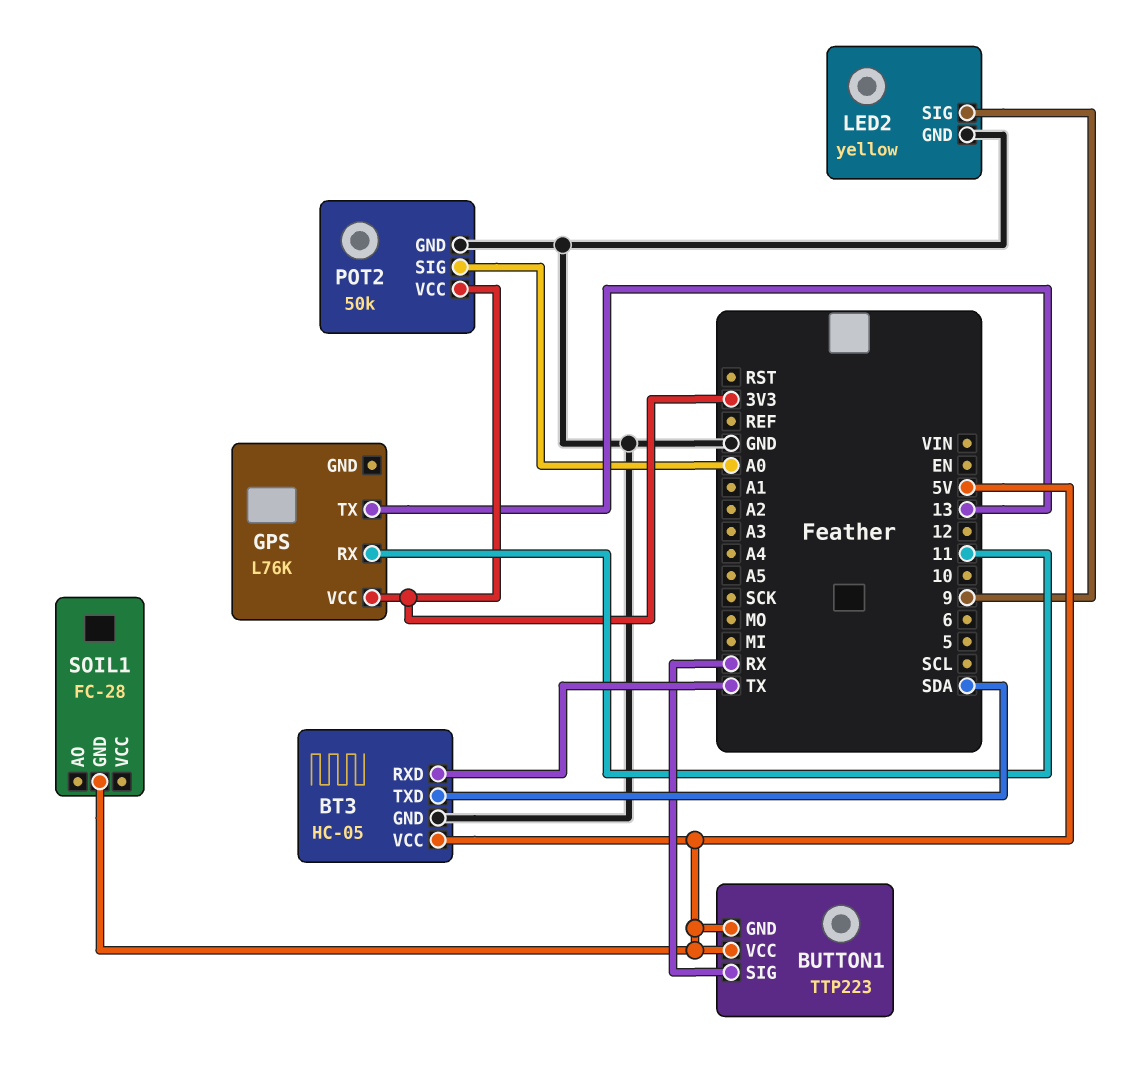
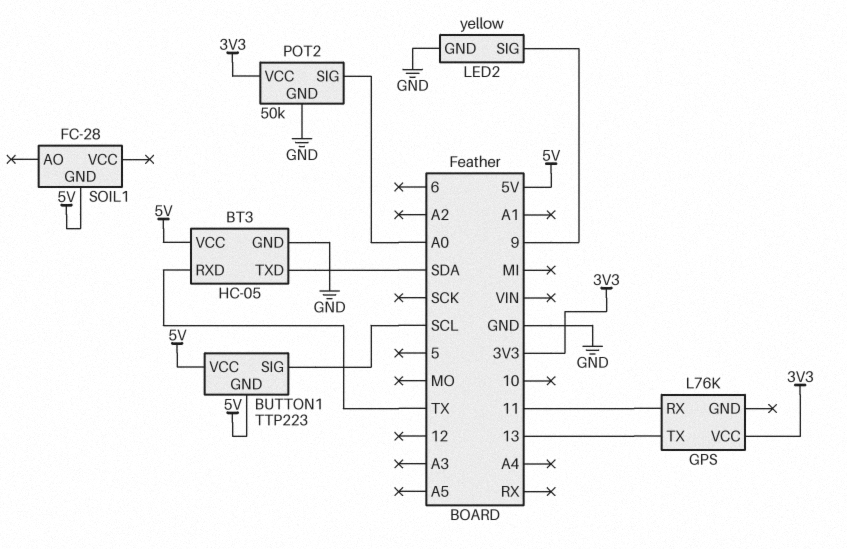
BUTTON1 pin SIG: RX -> SCL

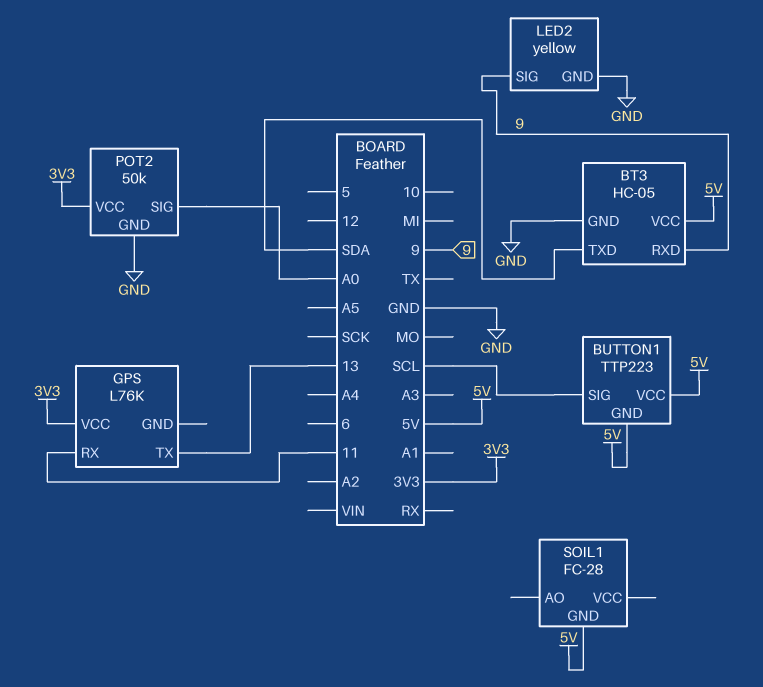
BT3 pin RXD: TX -> 9

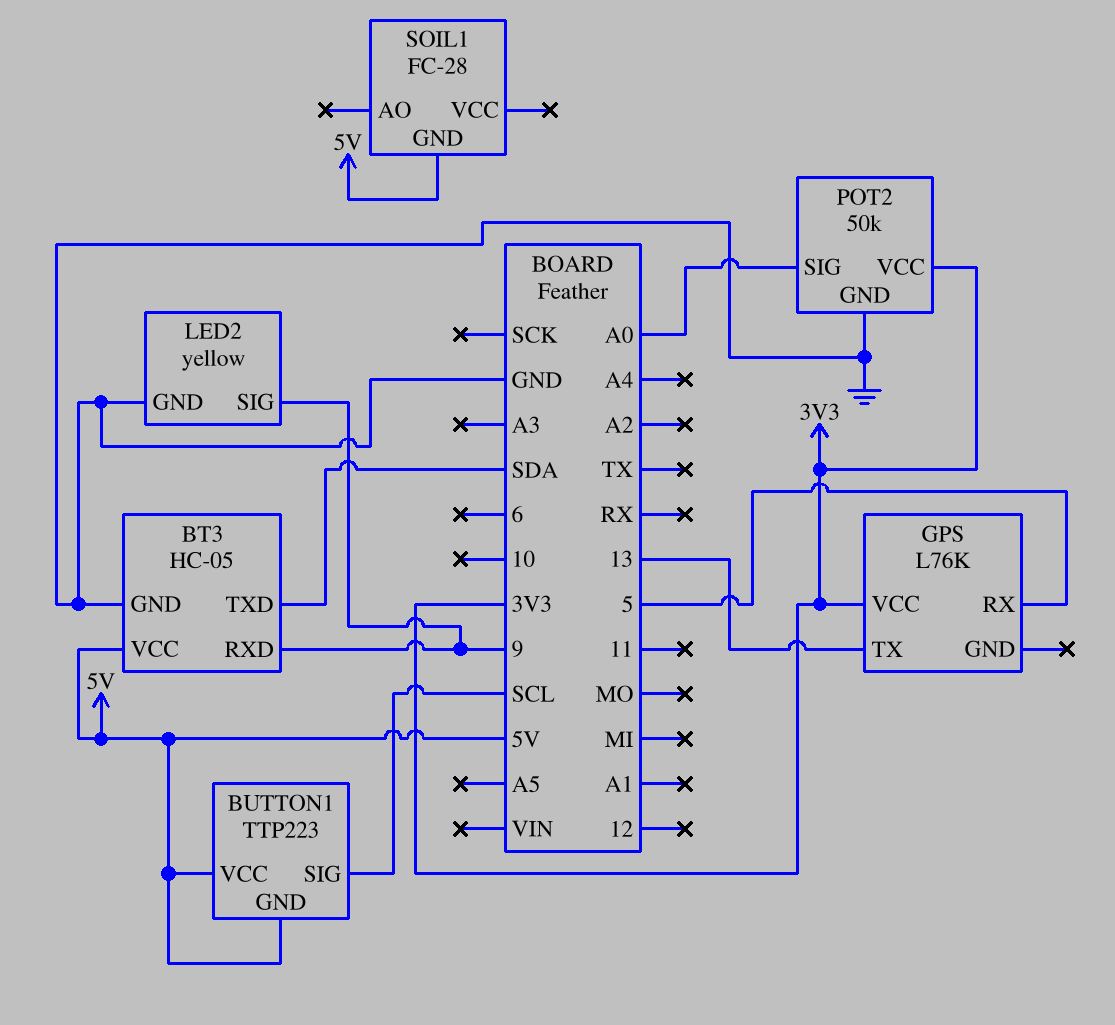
GPS pin RX: 11 -> 5

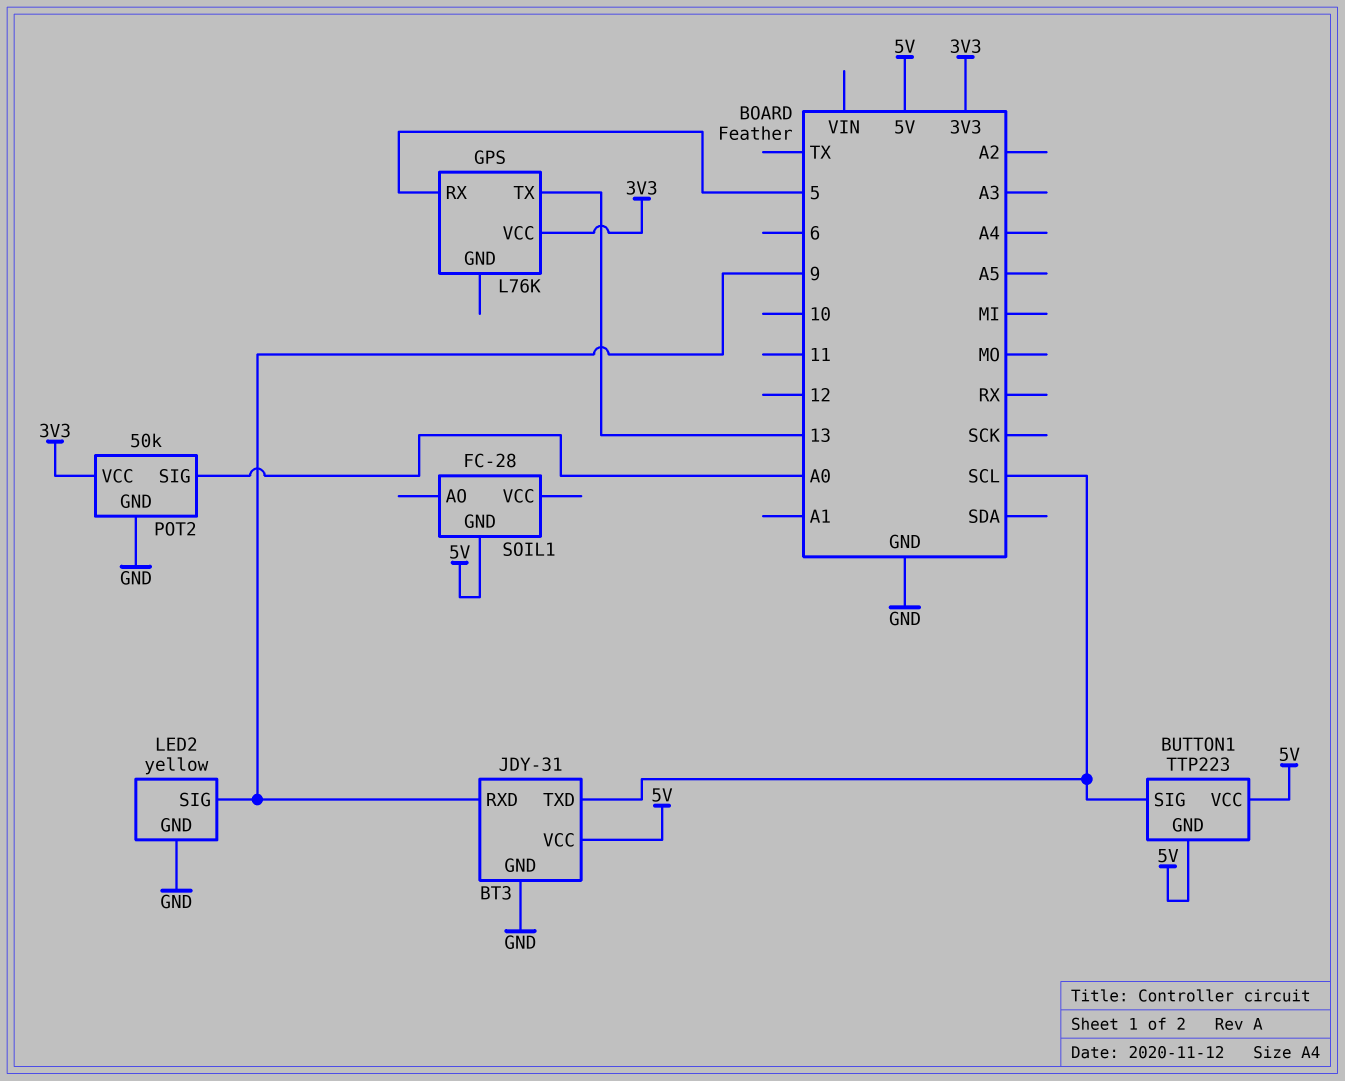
BT3: HC-05 -> JDY-31
BT3 pin TXD: SDA -> SCL

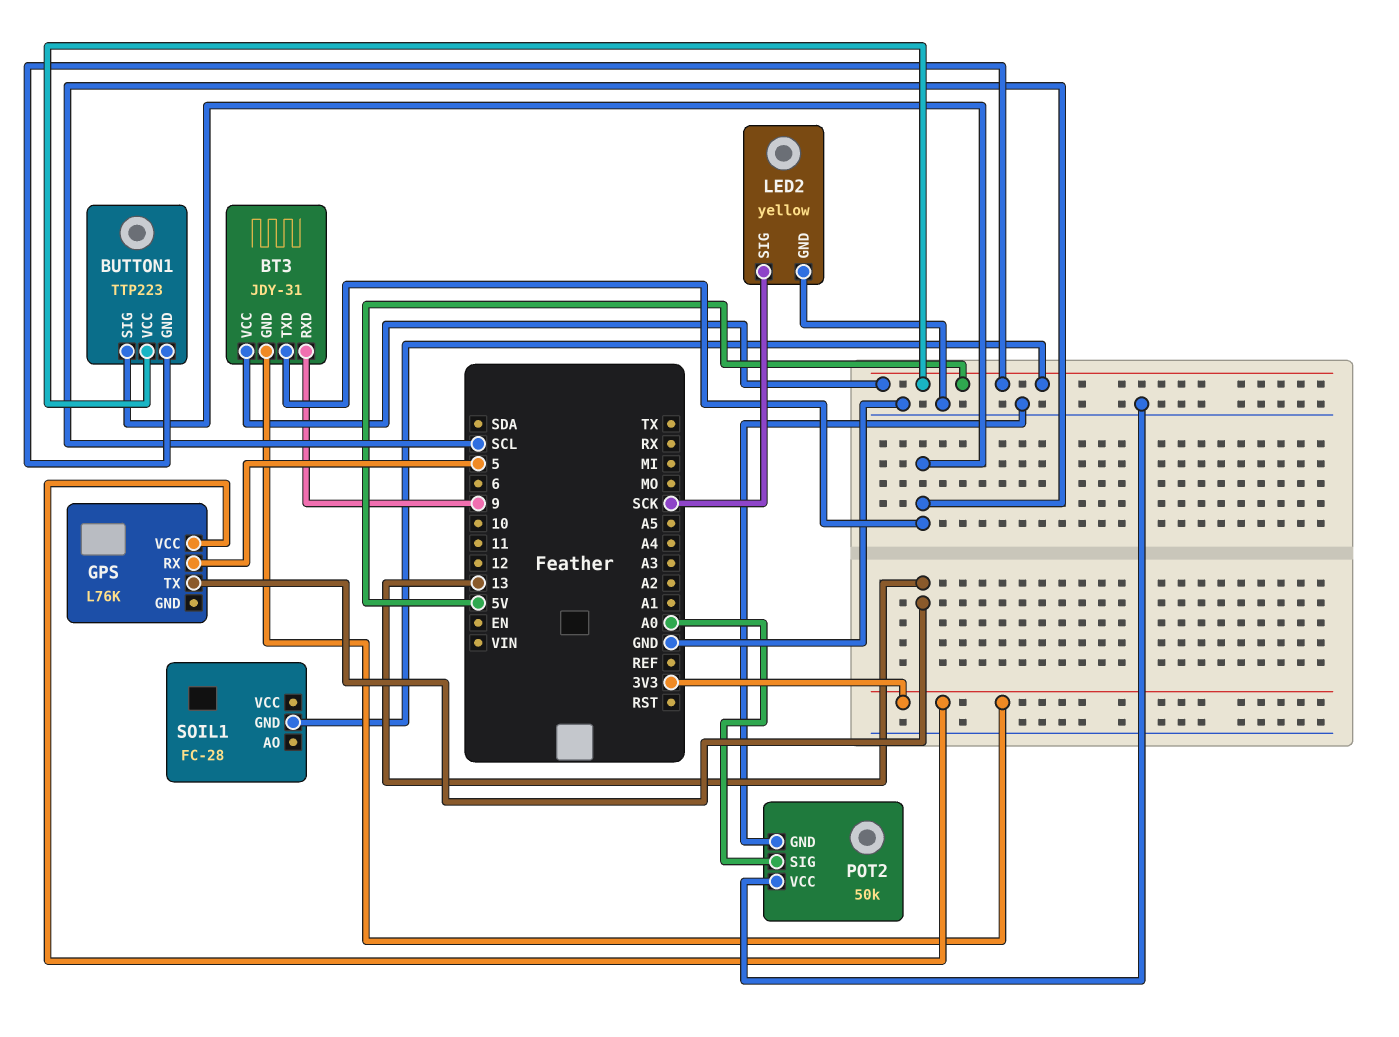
BT3 pin GND: GND -> 3V3
LED2 pin SIG: 9 -> SCK
POT2 pin VCC: 3V3 -> GND

